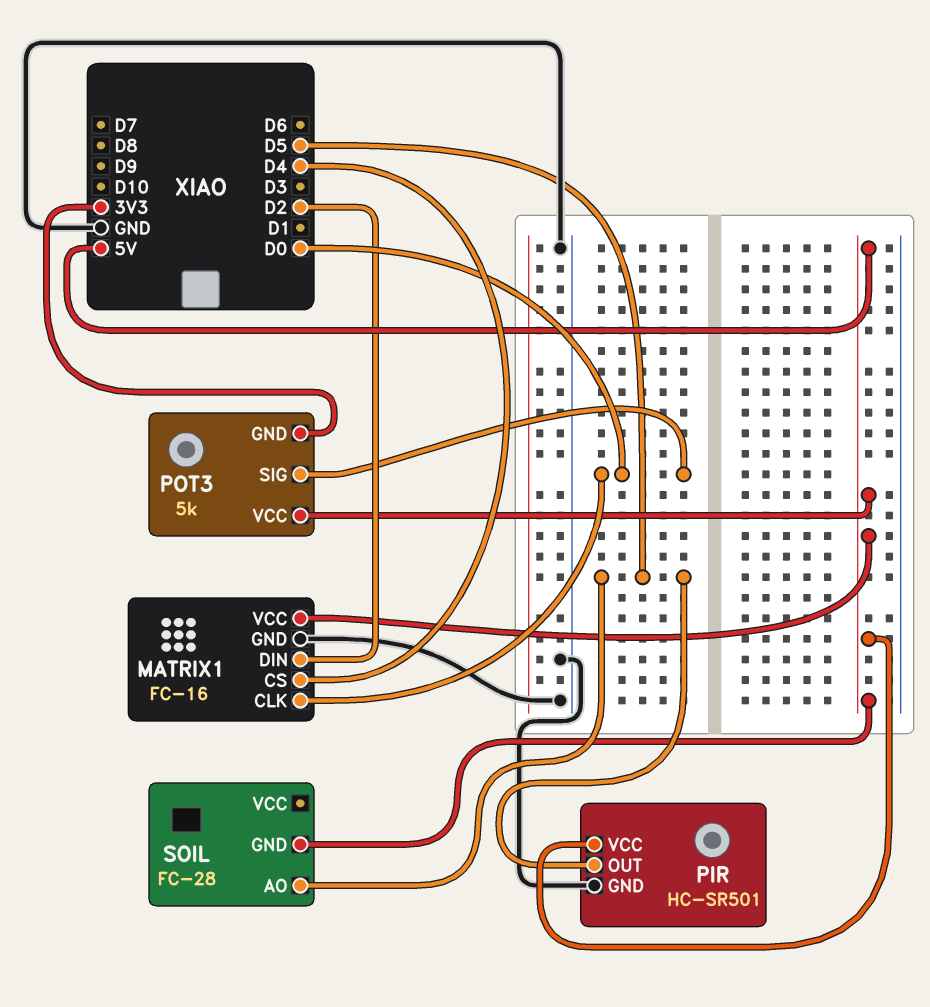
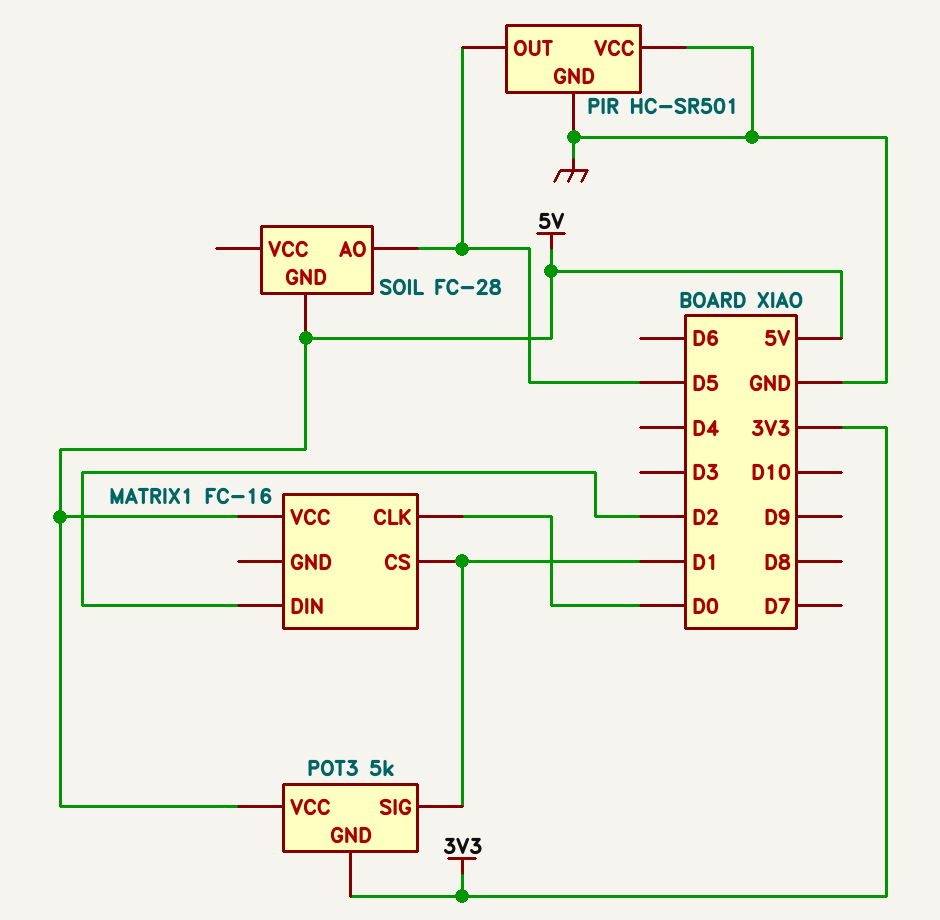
MATRIX1 pin CS: D4 -> D1
MATRIX1 pin GND: GND -> none
PIR pin VCC: 5V -> GND
POT3 pin SIG: D0 -> D1

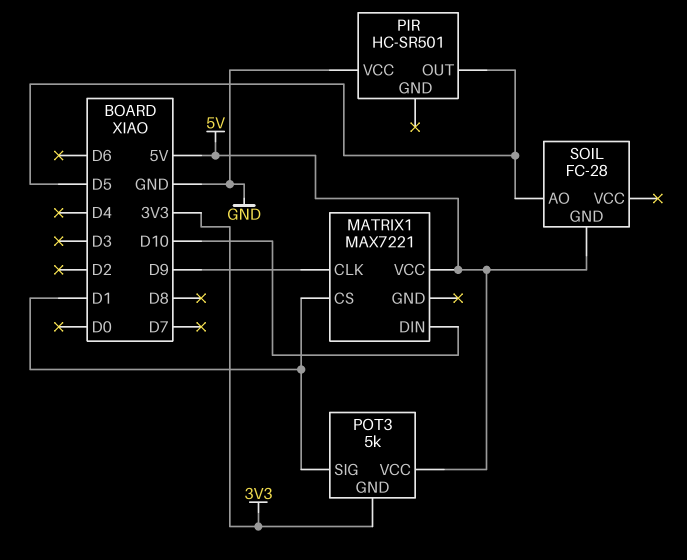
MATRIX1: FC-16 -> MAX7221
MATRIX1 pin CLK: D0 -> D9
MATRIX1 pin DIN: D2 -> D10
PIR pin GND: GND -> none

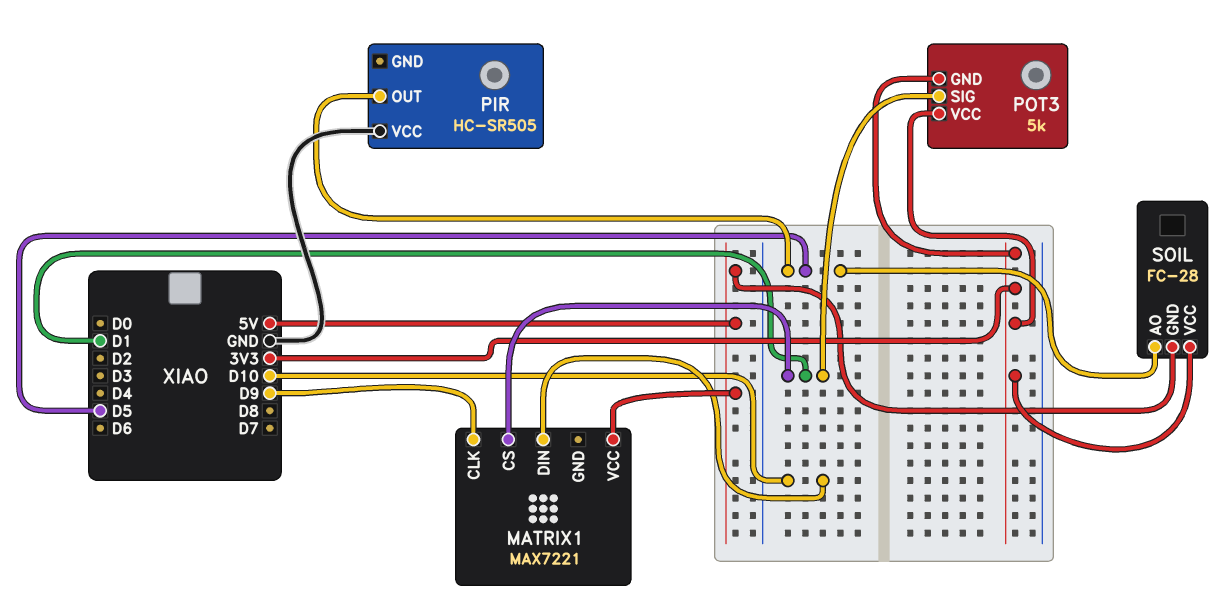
PIR: HC-SR501 -> HC-SR505
POT3 pin VCC: 5V -> 3V3
SOIL pin VCC: none -> 3V3

